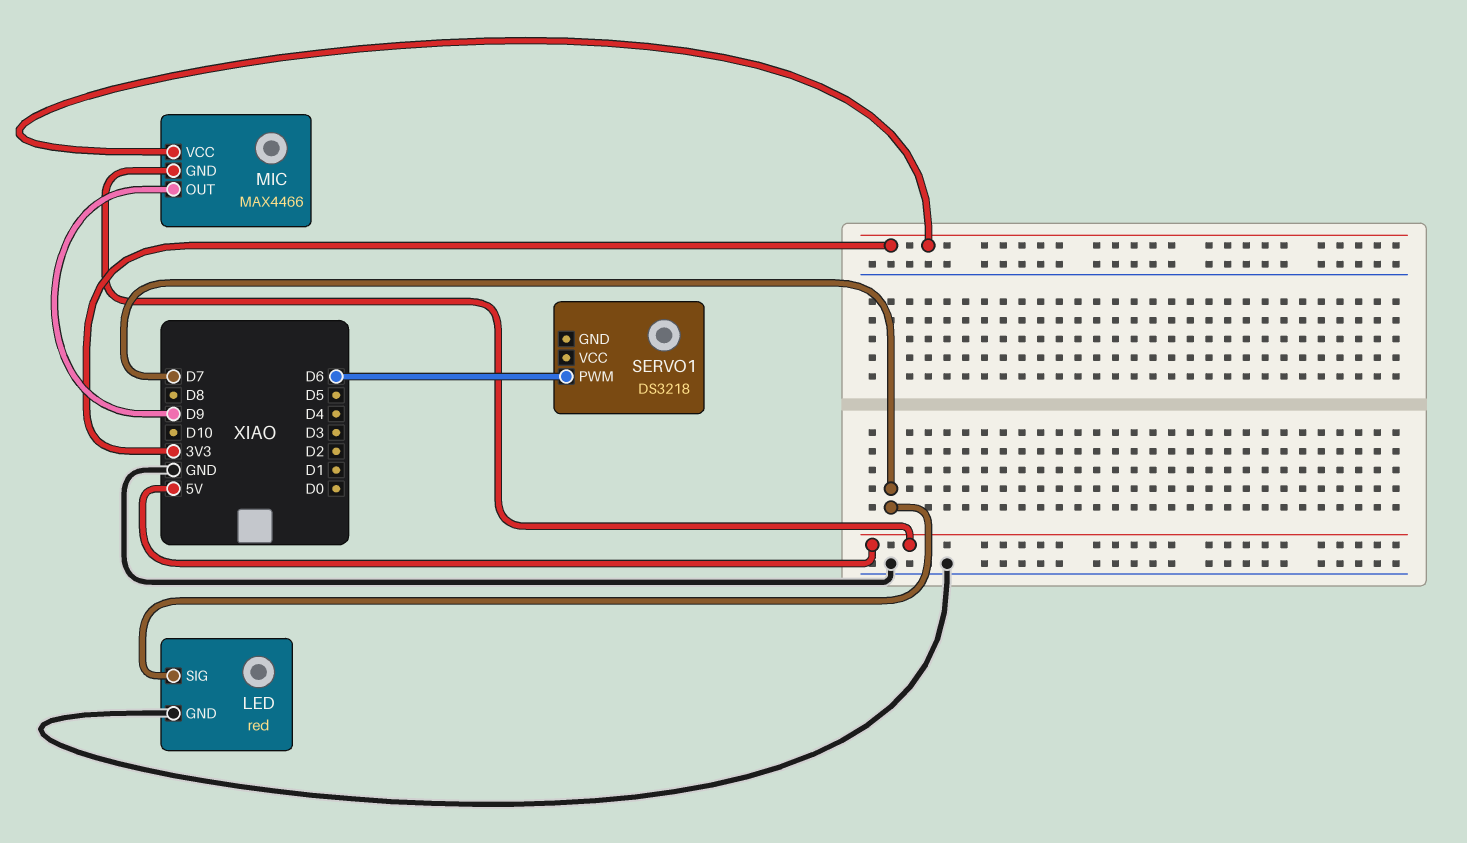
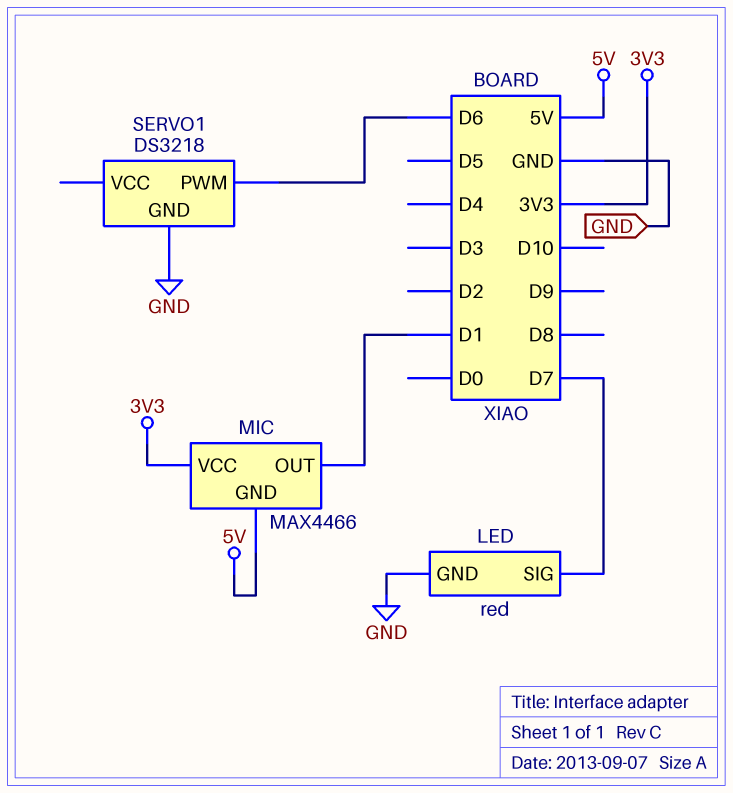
MIC pin OUT: D9 -> D1
SERVO1 pin GND: none -> GND

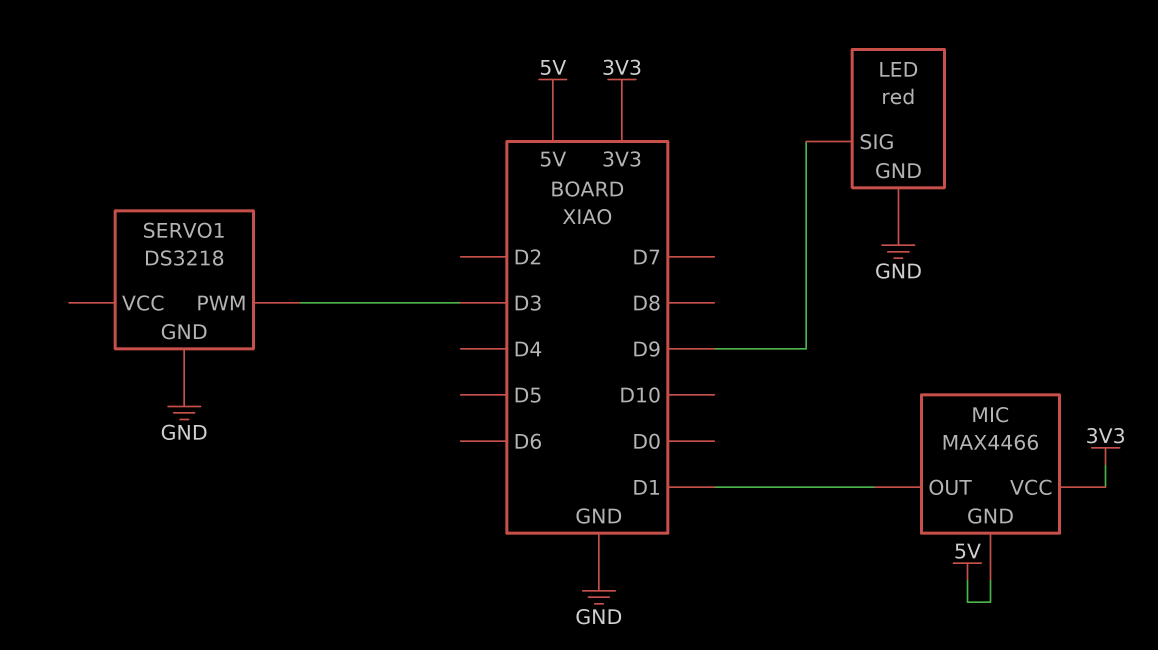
LED pin SIG: D7 -> D9
SERVO1 pin PWM: D6 -> D3

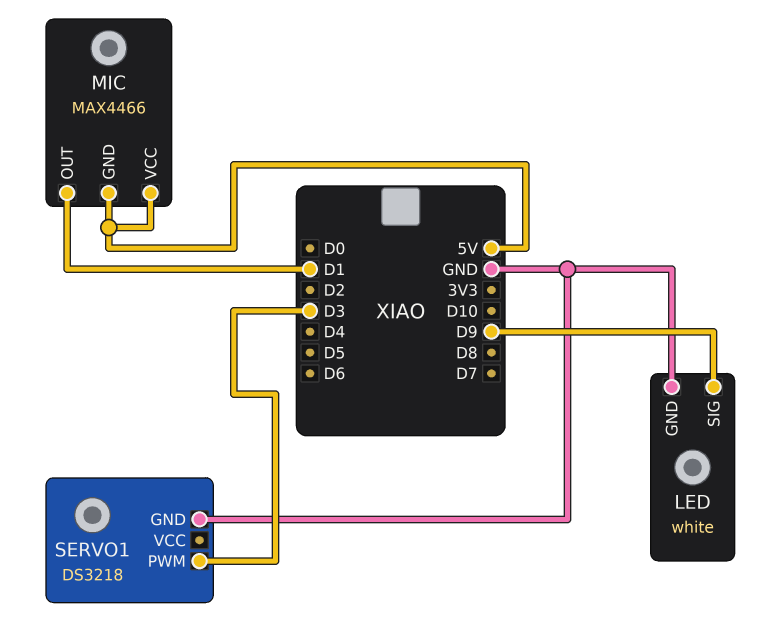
LED: red -> white
MIC pin VCC: 3V3 -> 5V

